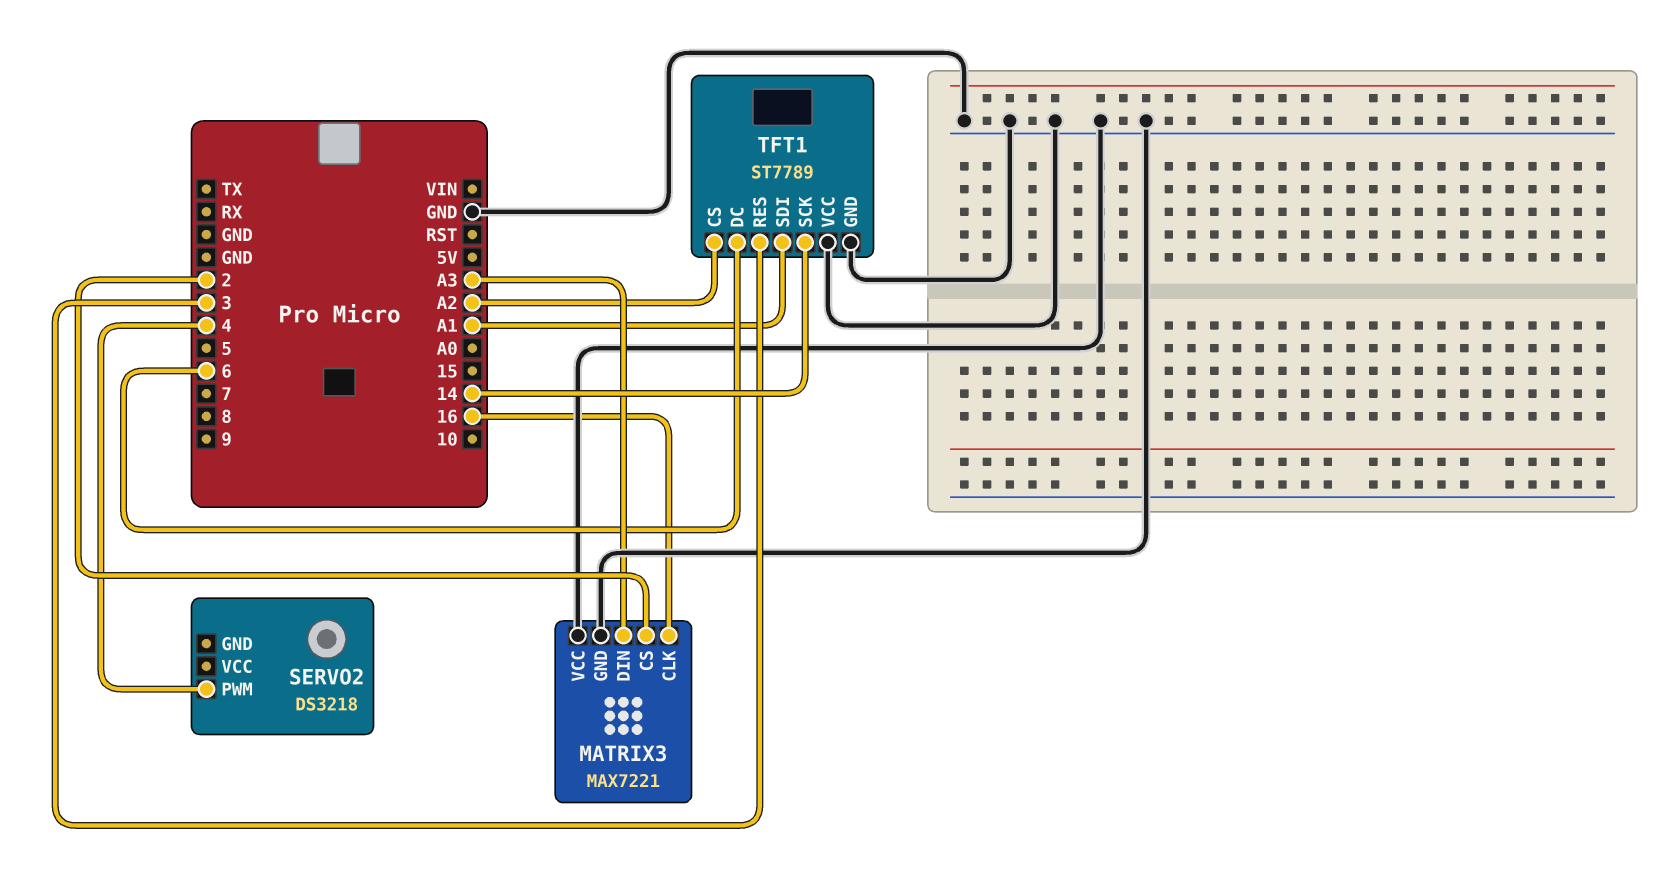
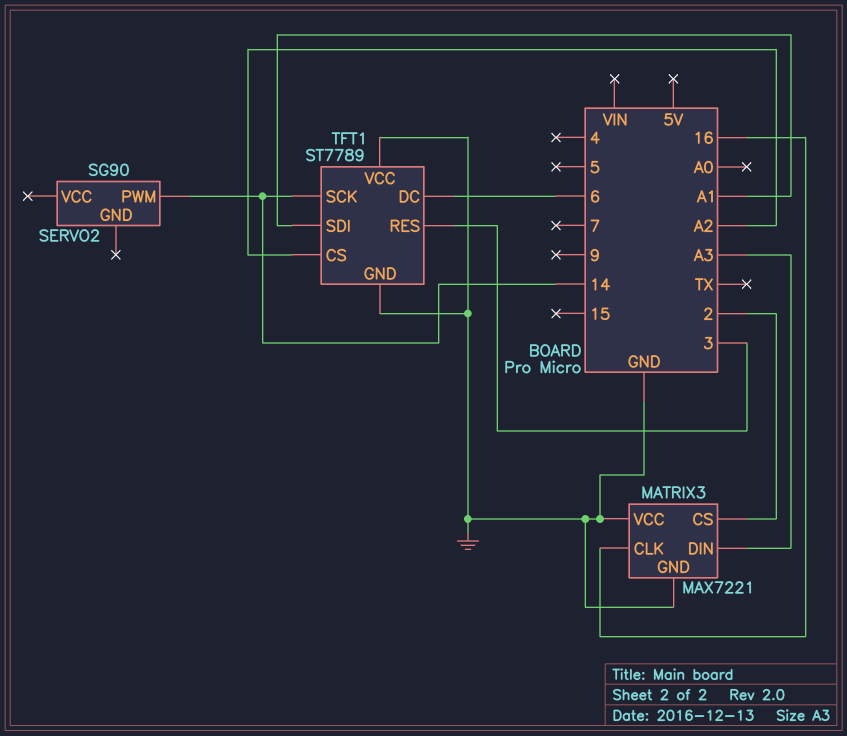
SERVO2: DS3218 -> SG90
SERVO2 pin PWM: 4 -> 14

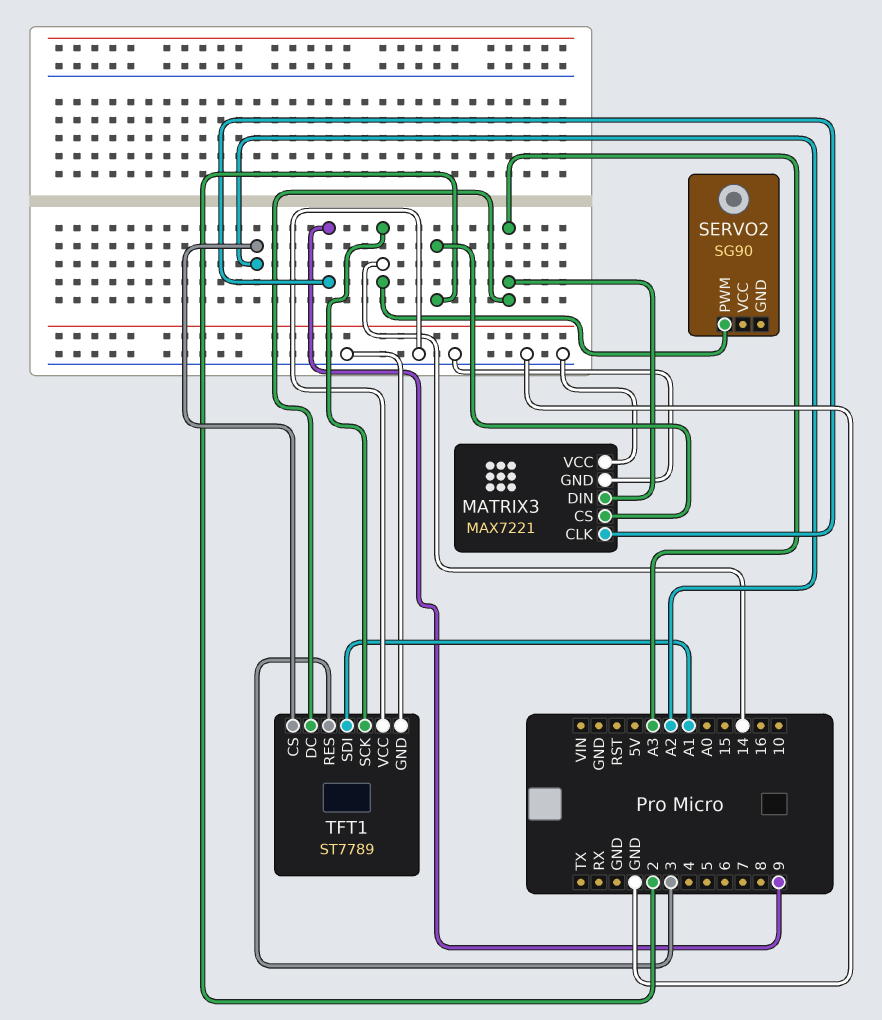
MATRIX3 pin CLK: 16 -> 9
TFT1 pin DC: 6 -> A3

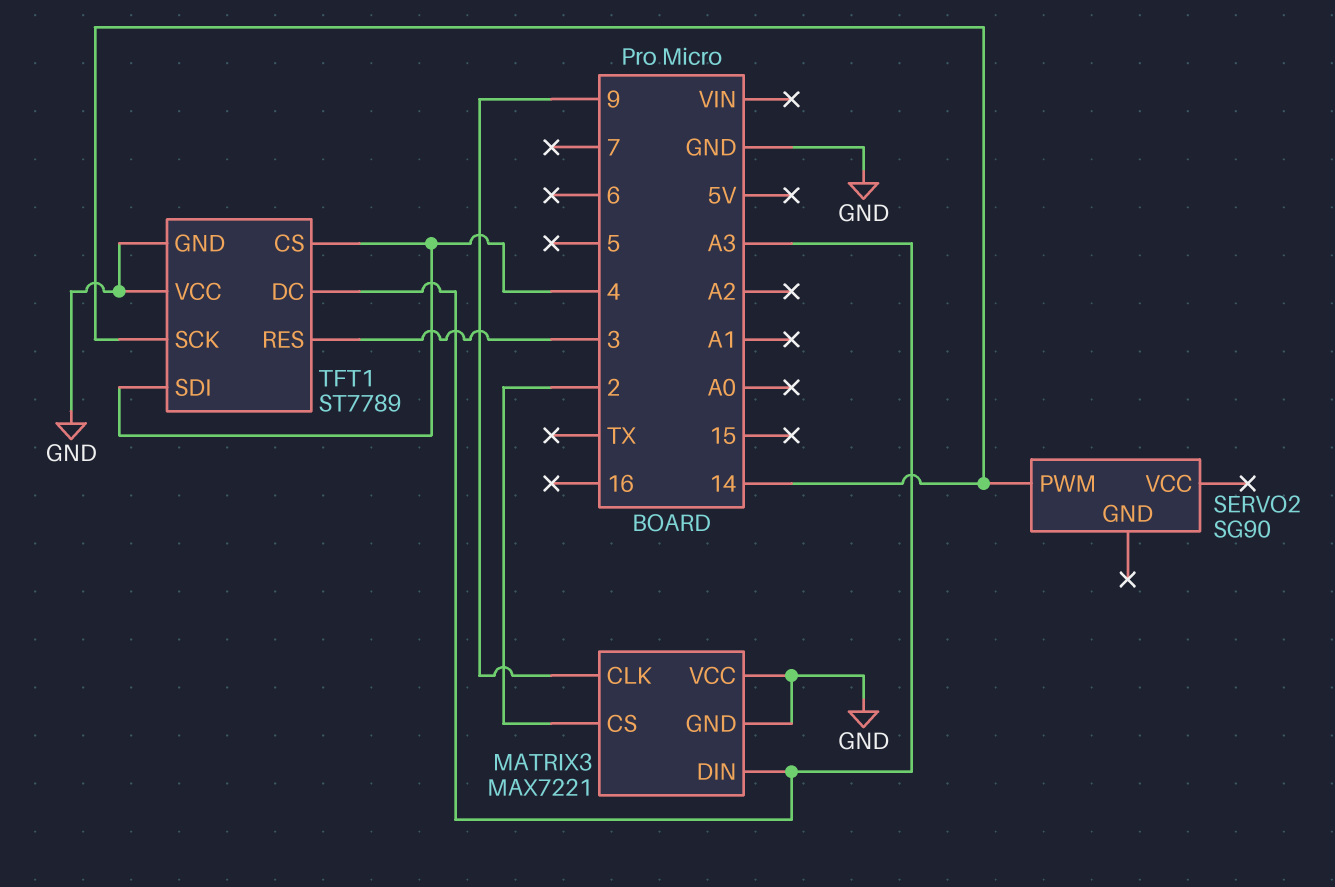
TFT1 pin CS: A2 -> 4
TFT1 pin SDI: A1 -> 4

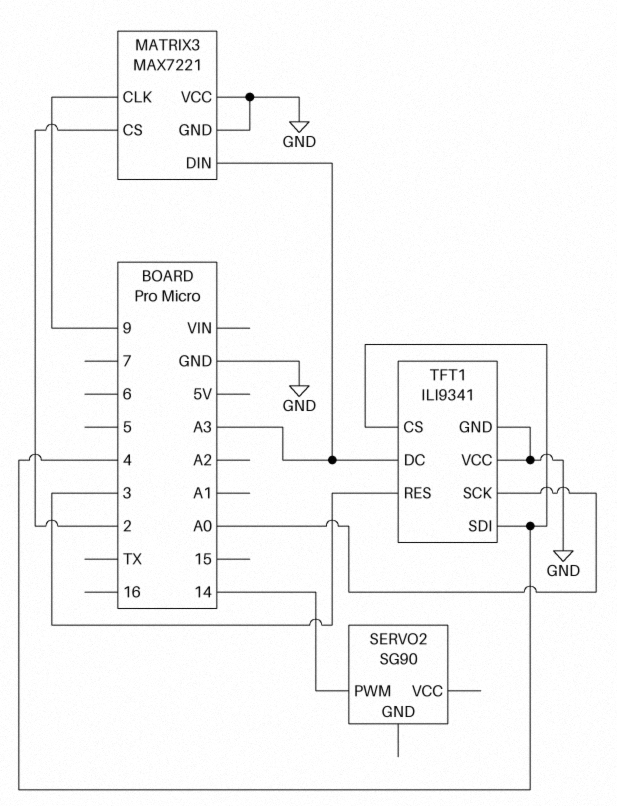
TFT1: ST7789 -> ILI9341
TFT1 pin SCK: 14 -> A0

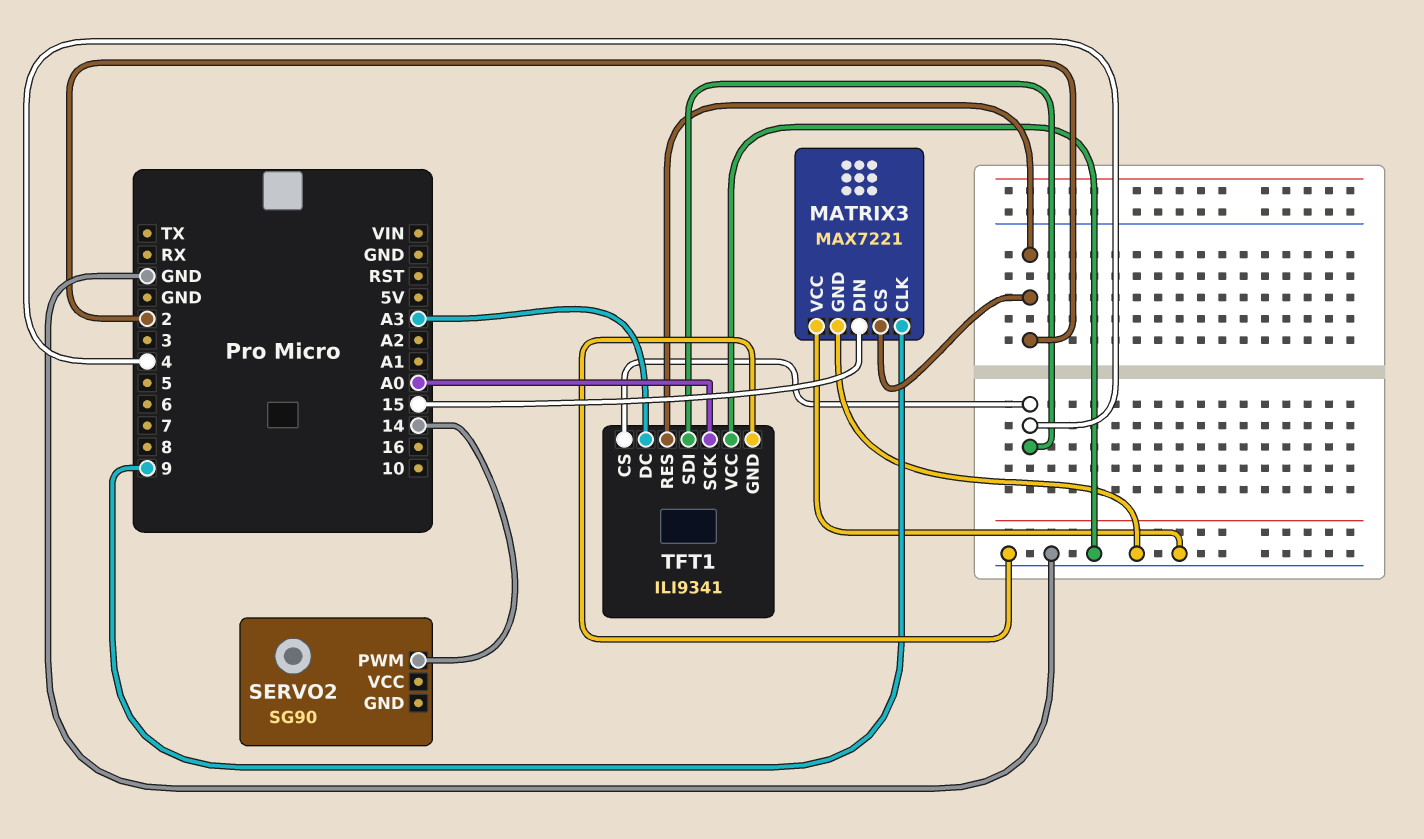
MATRIX3 pin DIN: A3 -> 15
TFT1 pin RES: 3 -> 2

